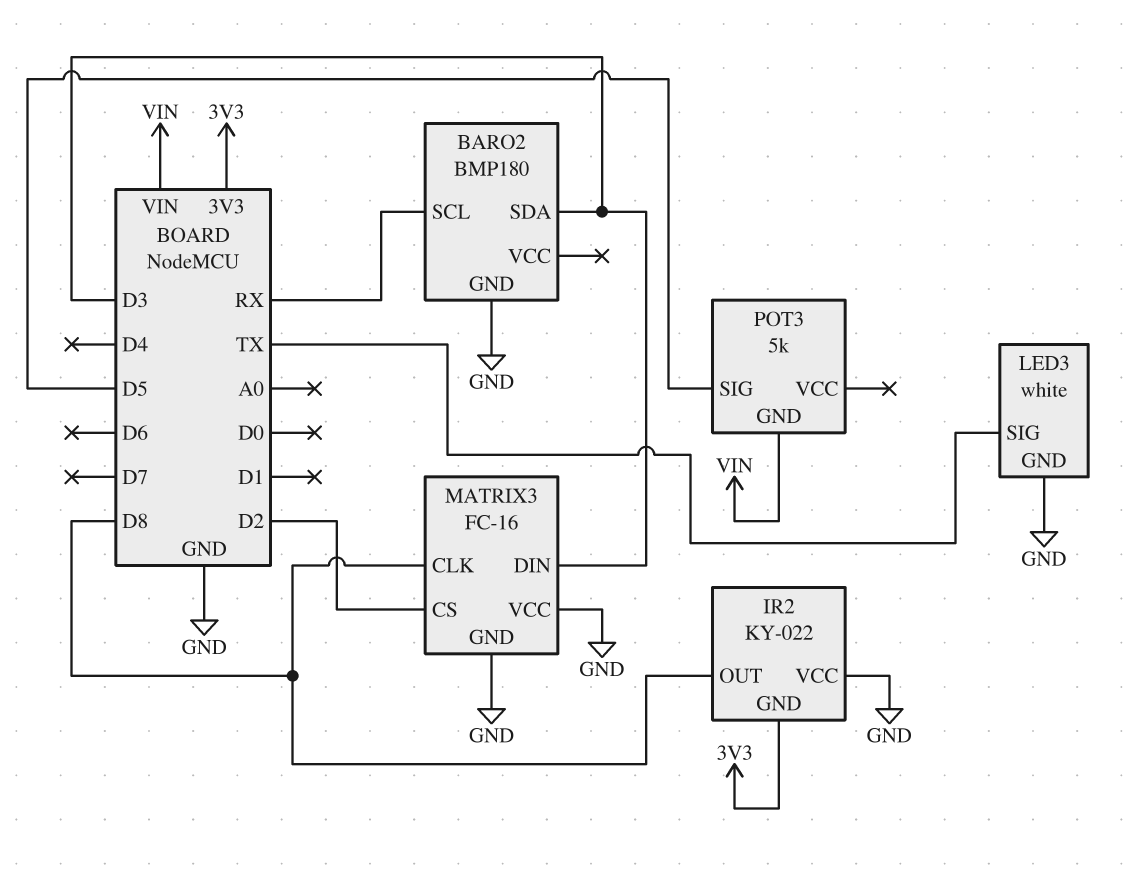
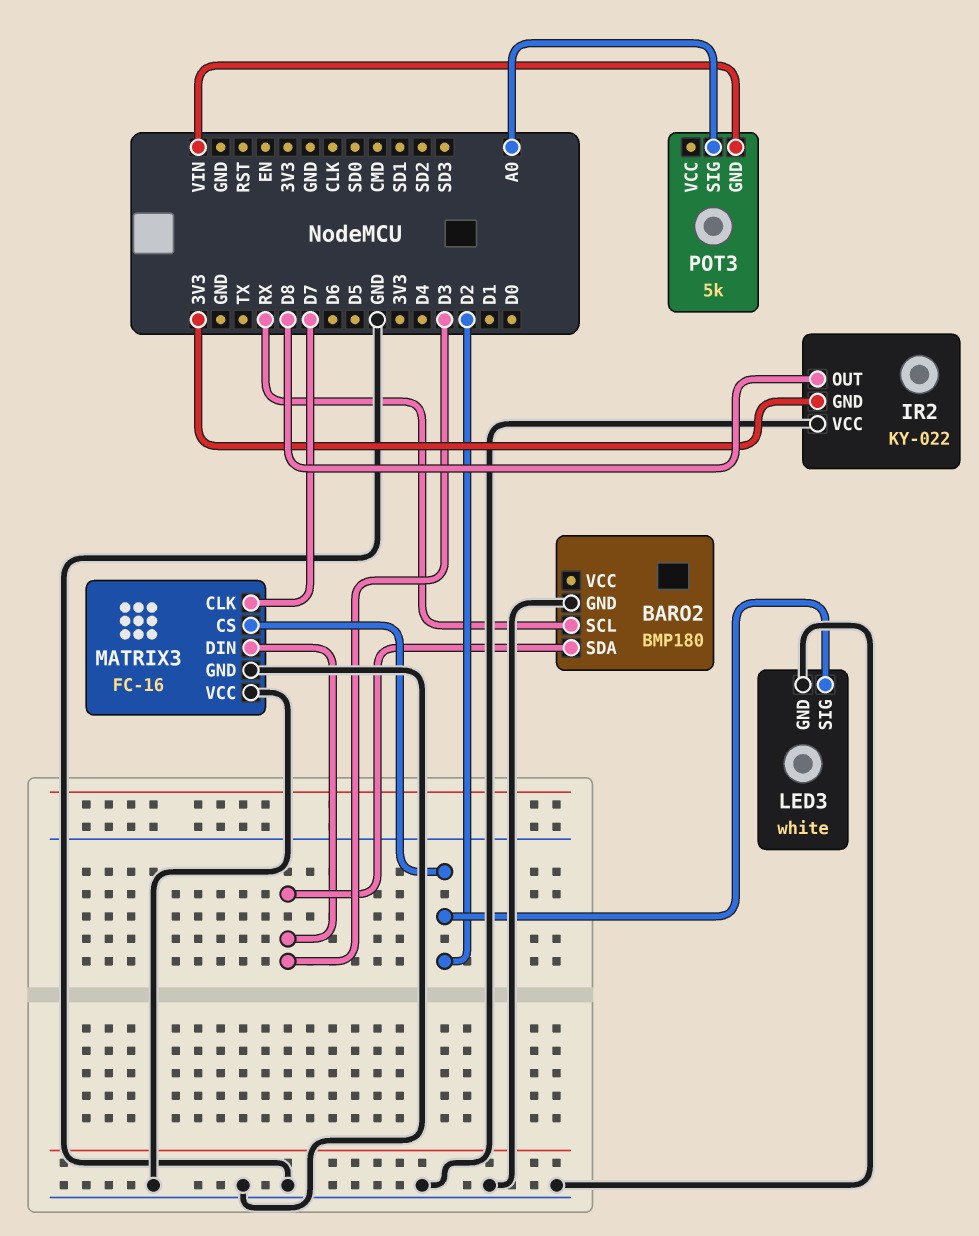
LED3 pin SIG: TX -> D2
MATRIX3 pin CLK: D8 -> D7
POT3 pin SIG: D5 -> A0

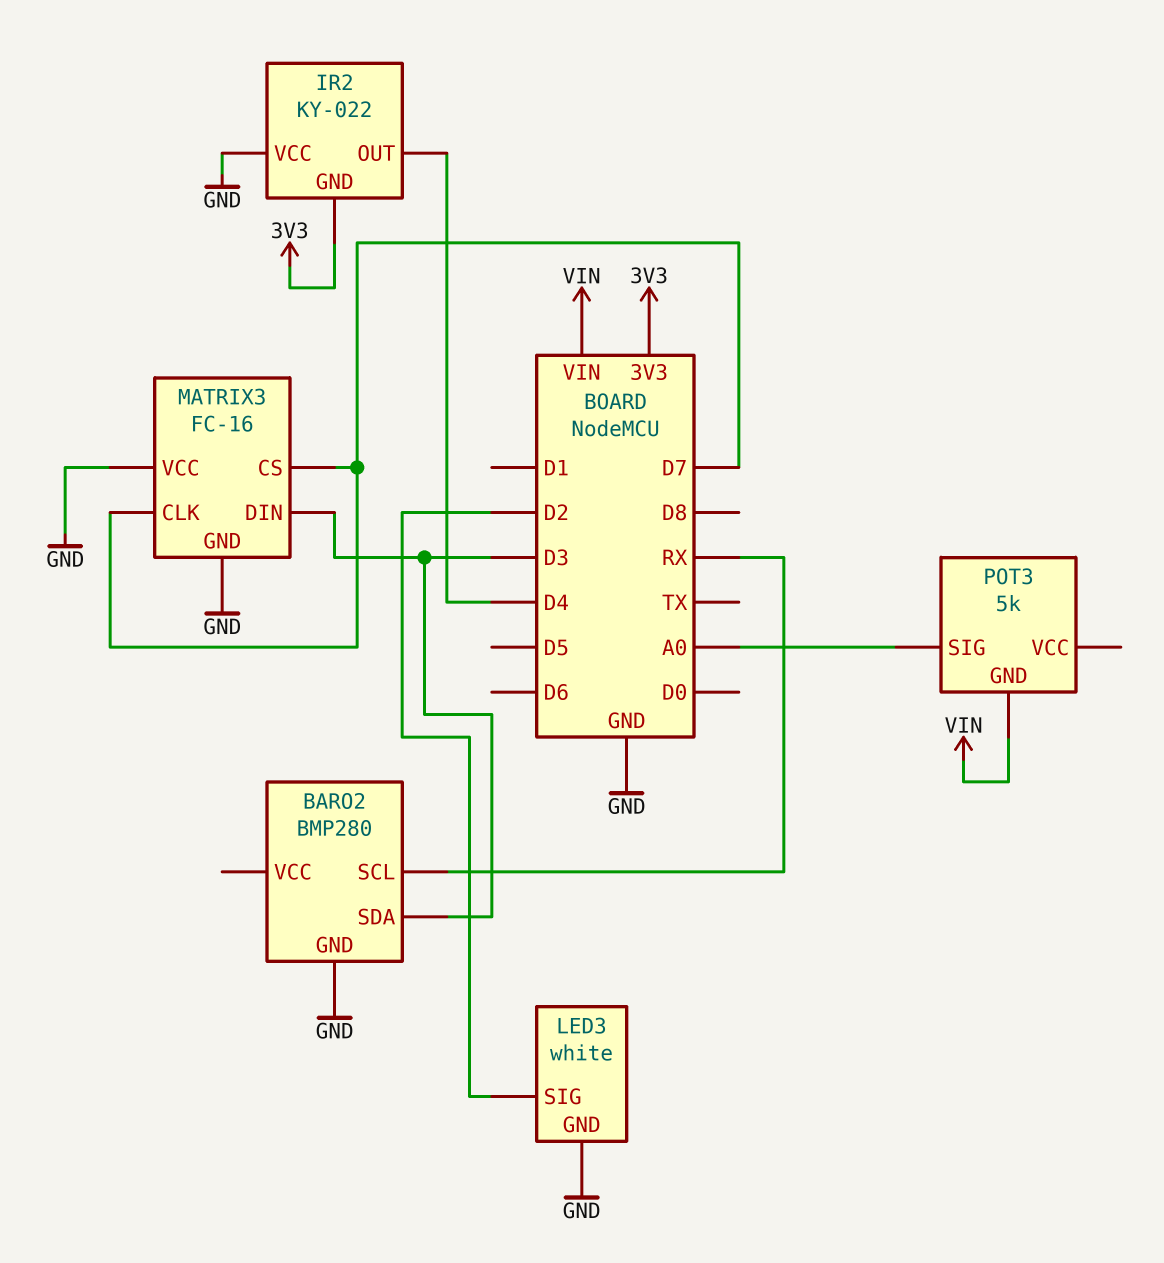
BARO2: BMP180 -> BMP280
IR2 pin OUT: D8 -> D4
MATRIX3 pin CS: D2 -> D7

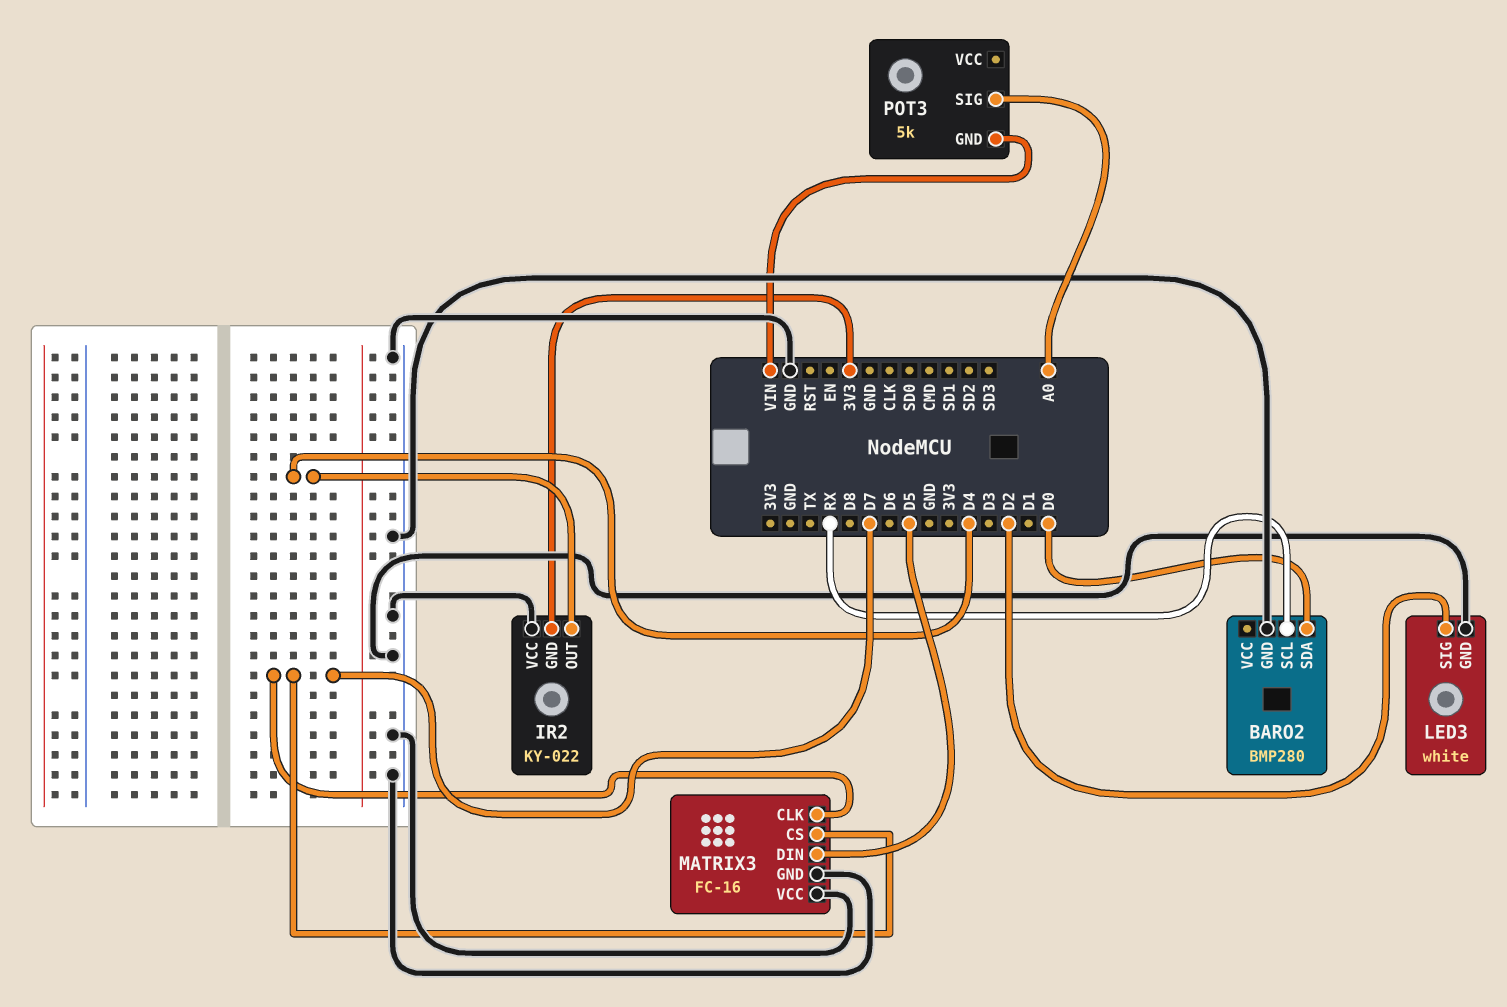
BARO2 pin SDA: D3 -> D0
MATRIX3 pin DIN: D3 -> D5

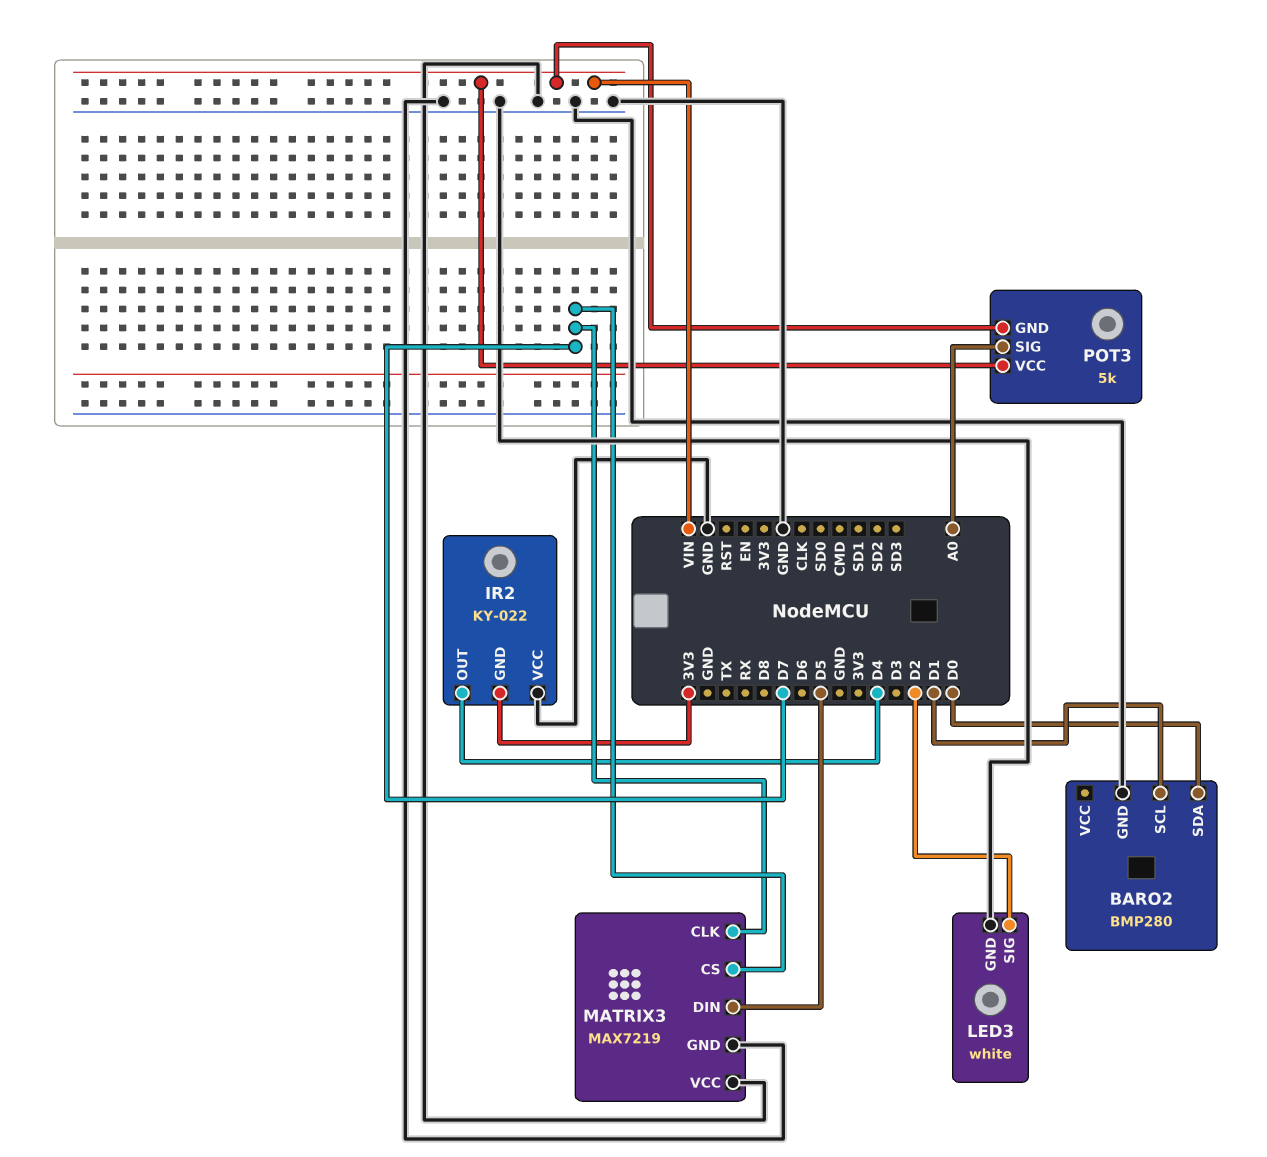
BARO2 pin SCL: RX -> D1
MATRIX3: FC-16 -> MAX7219
POT3 pin VCC: none -> VIN

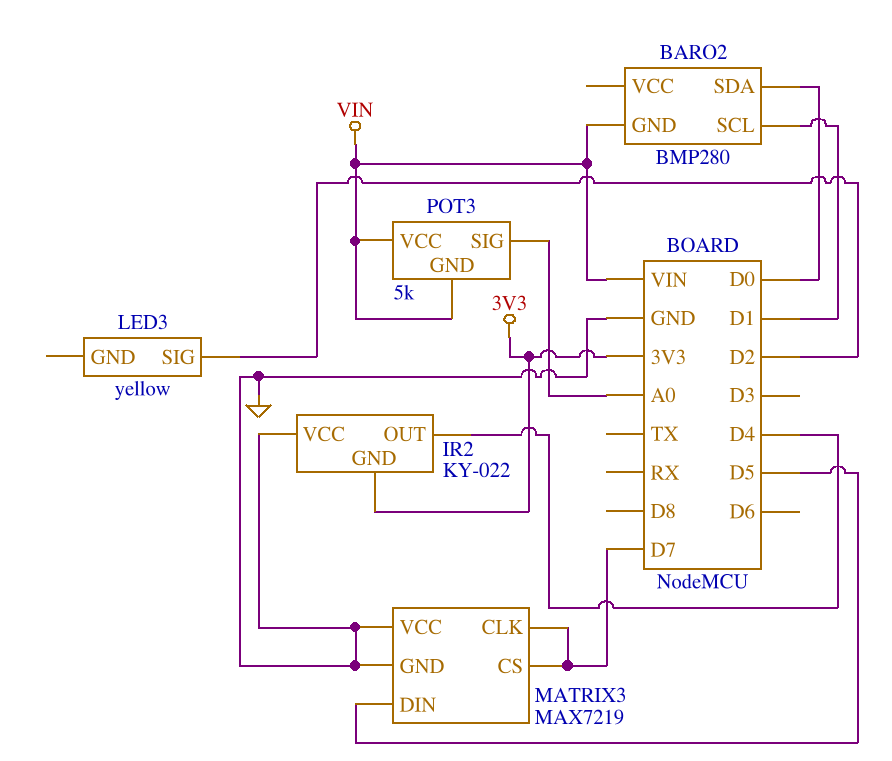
BARO2 pin GND: GND -> VIN
LED3: white -> yellow
LED3 pin GND: GND -> none

